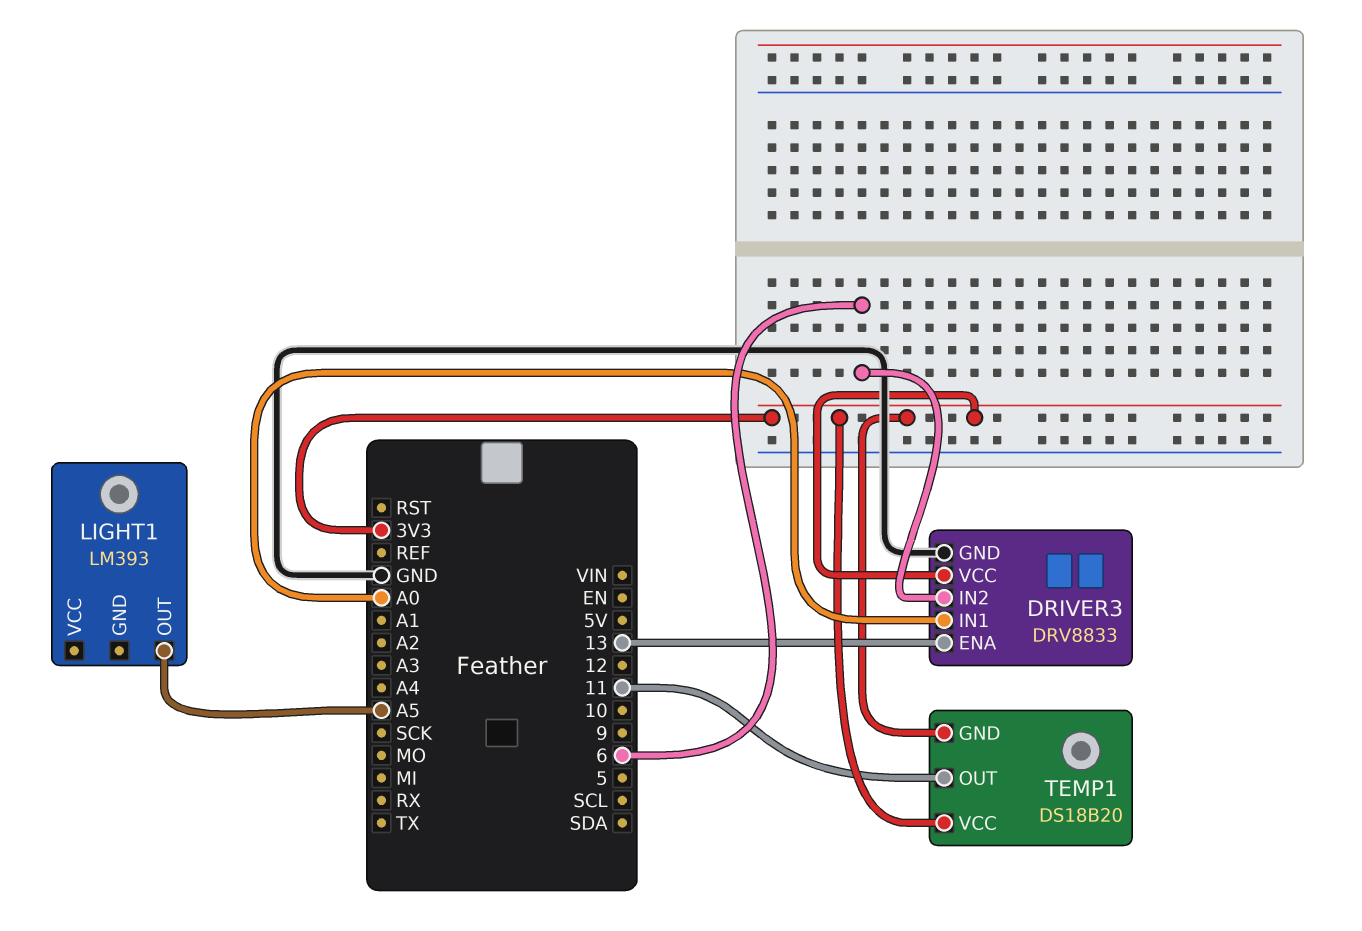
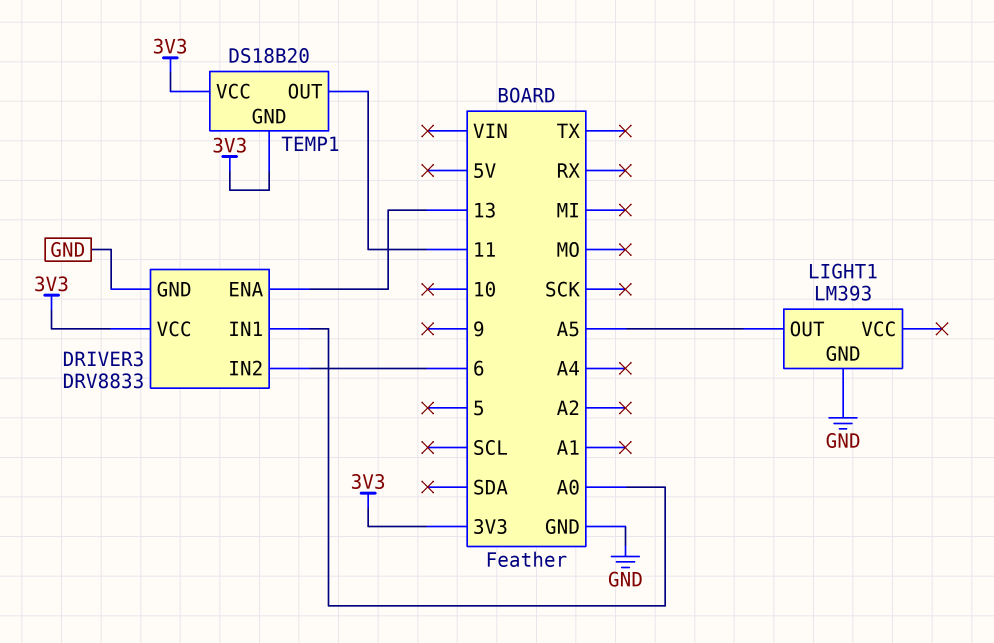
LIGHT1 pin GND: none -> GND

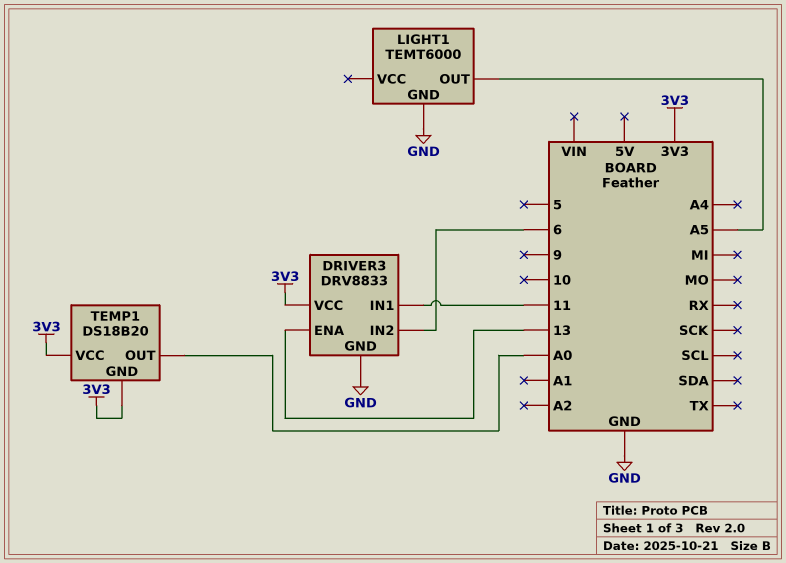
DRIVER3 pin IN1: A0 -> 11
LIGHT1: LM393 -> TEMT6000
TEMP1 pin OUT: 11 -> A0

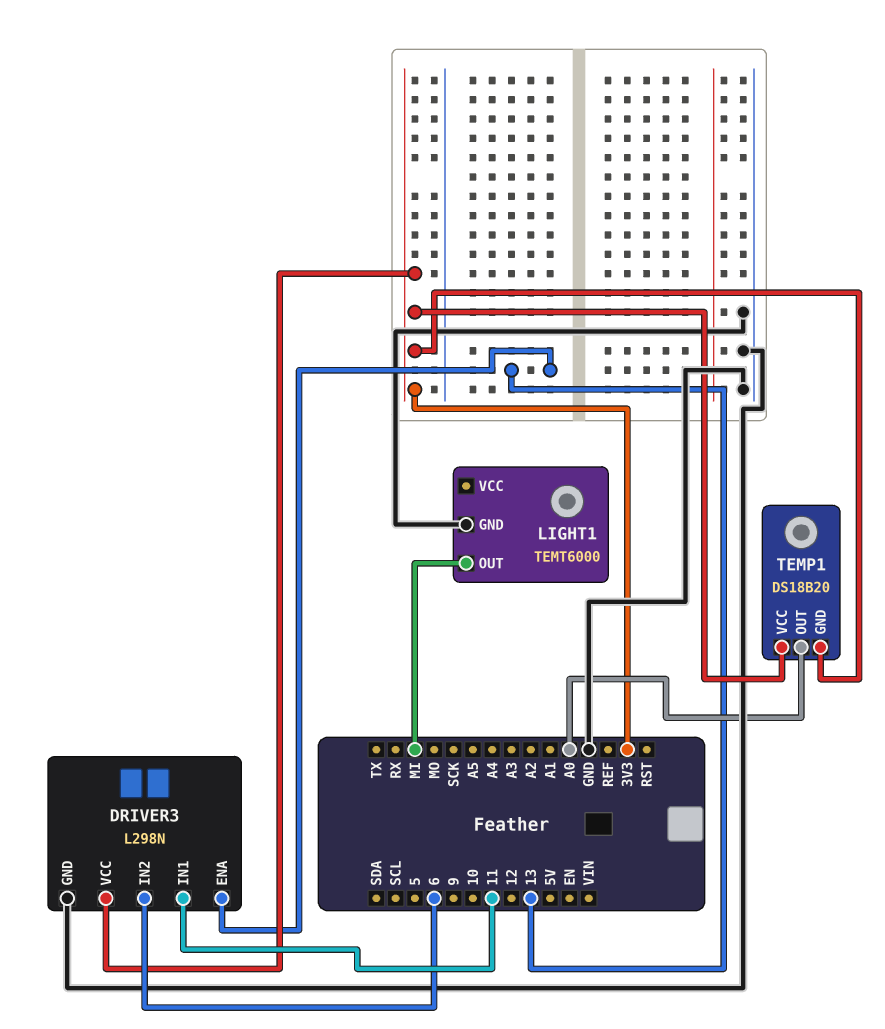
DRIVER3: DRV8833 -> L298N
LIGHT1 pin OUT: A5 -> MI

